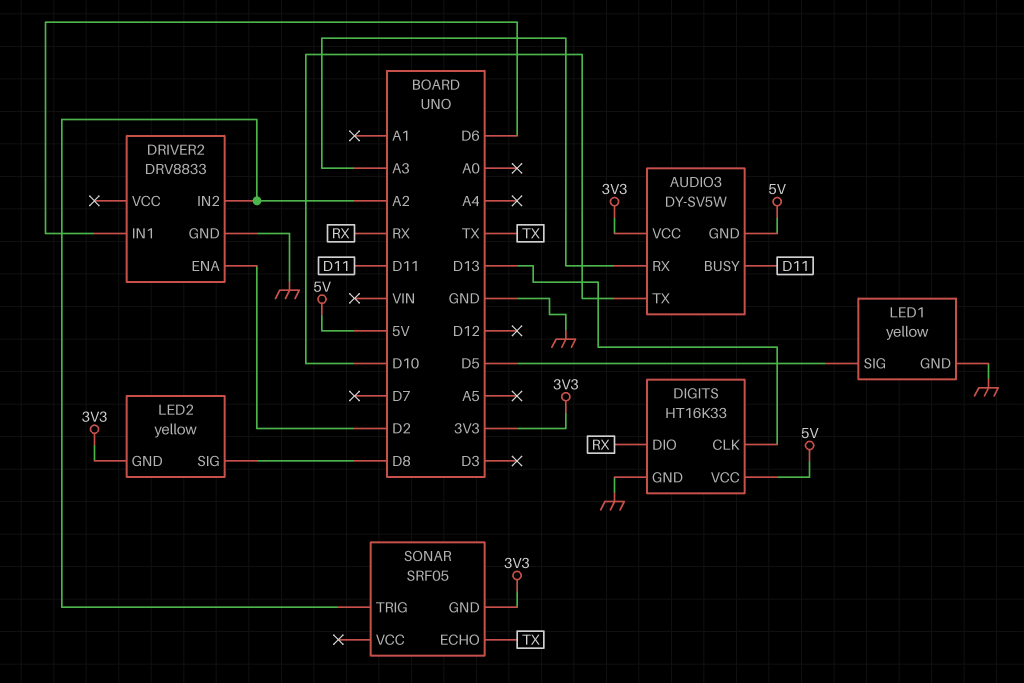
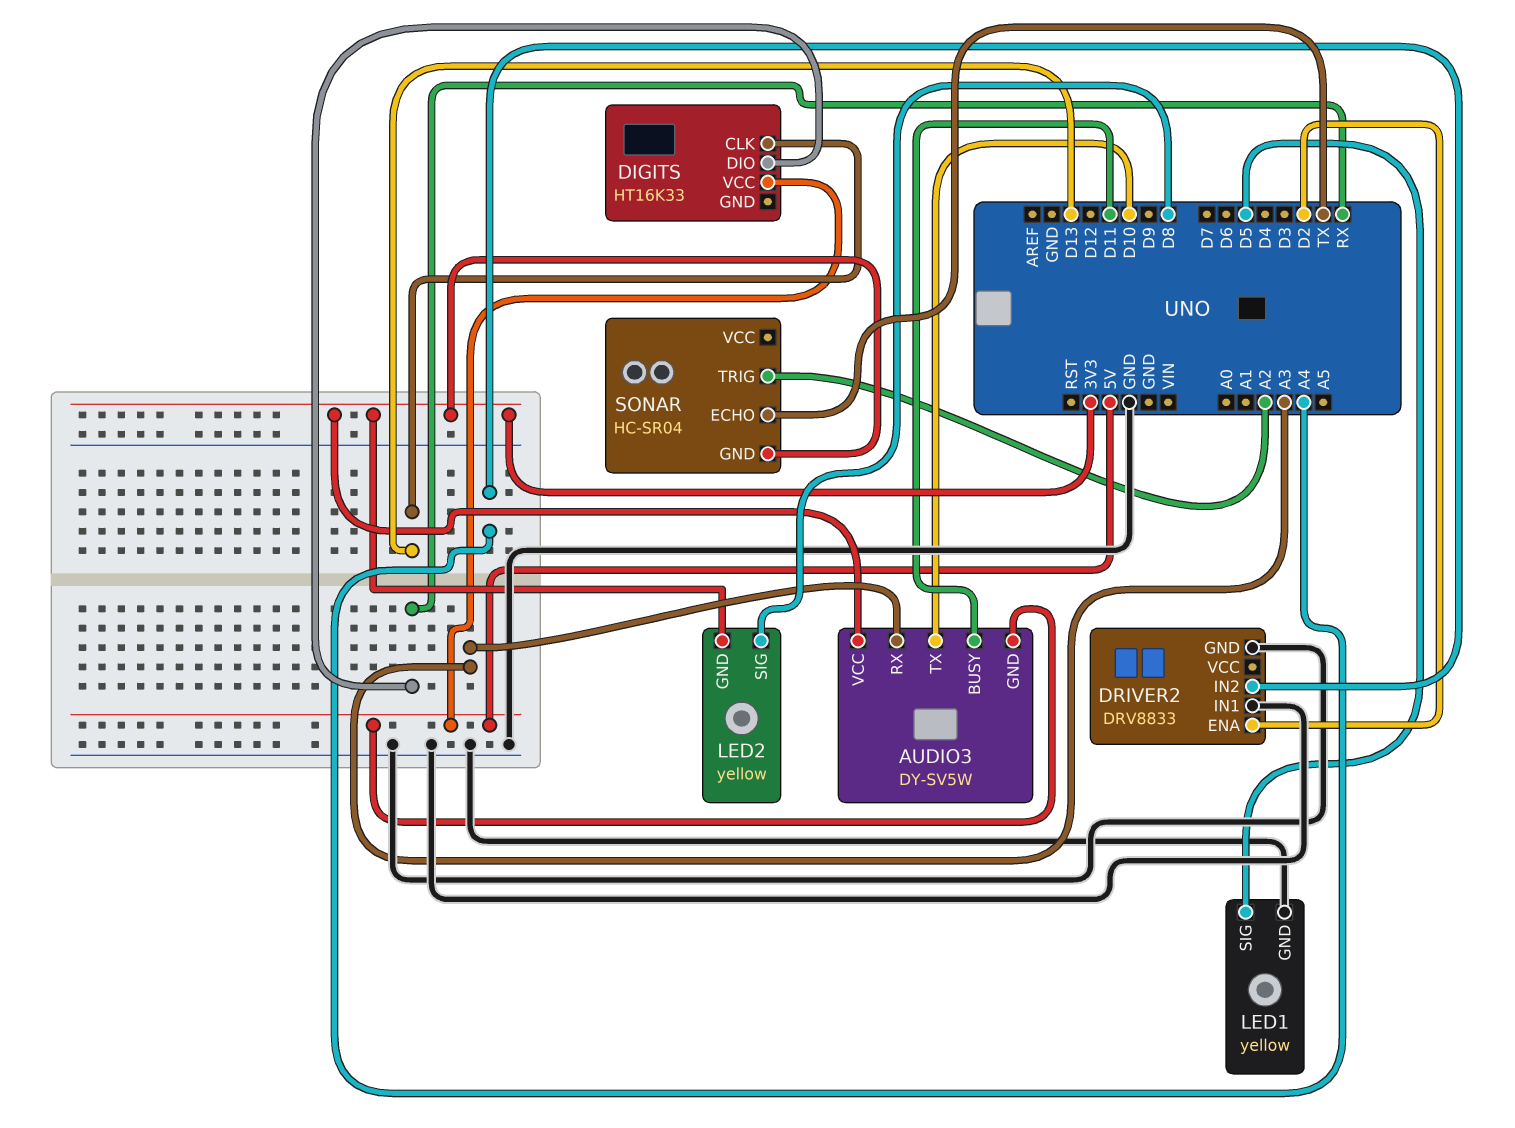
DIGITS pin GND: GND -> none
DRIVER2 pin IN1: D6 -> GND
DRIVER2 pin IN2: A2 -> A4
SONAR: SRF05 -> HC-SR04

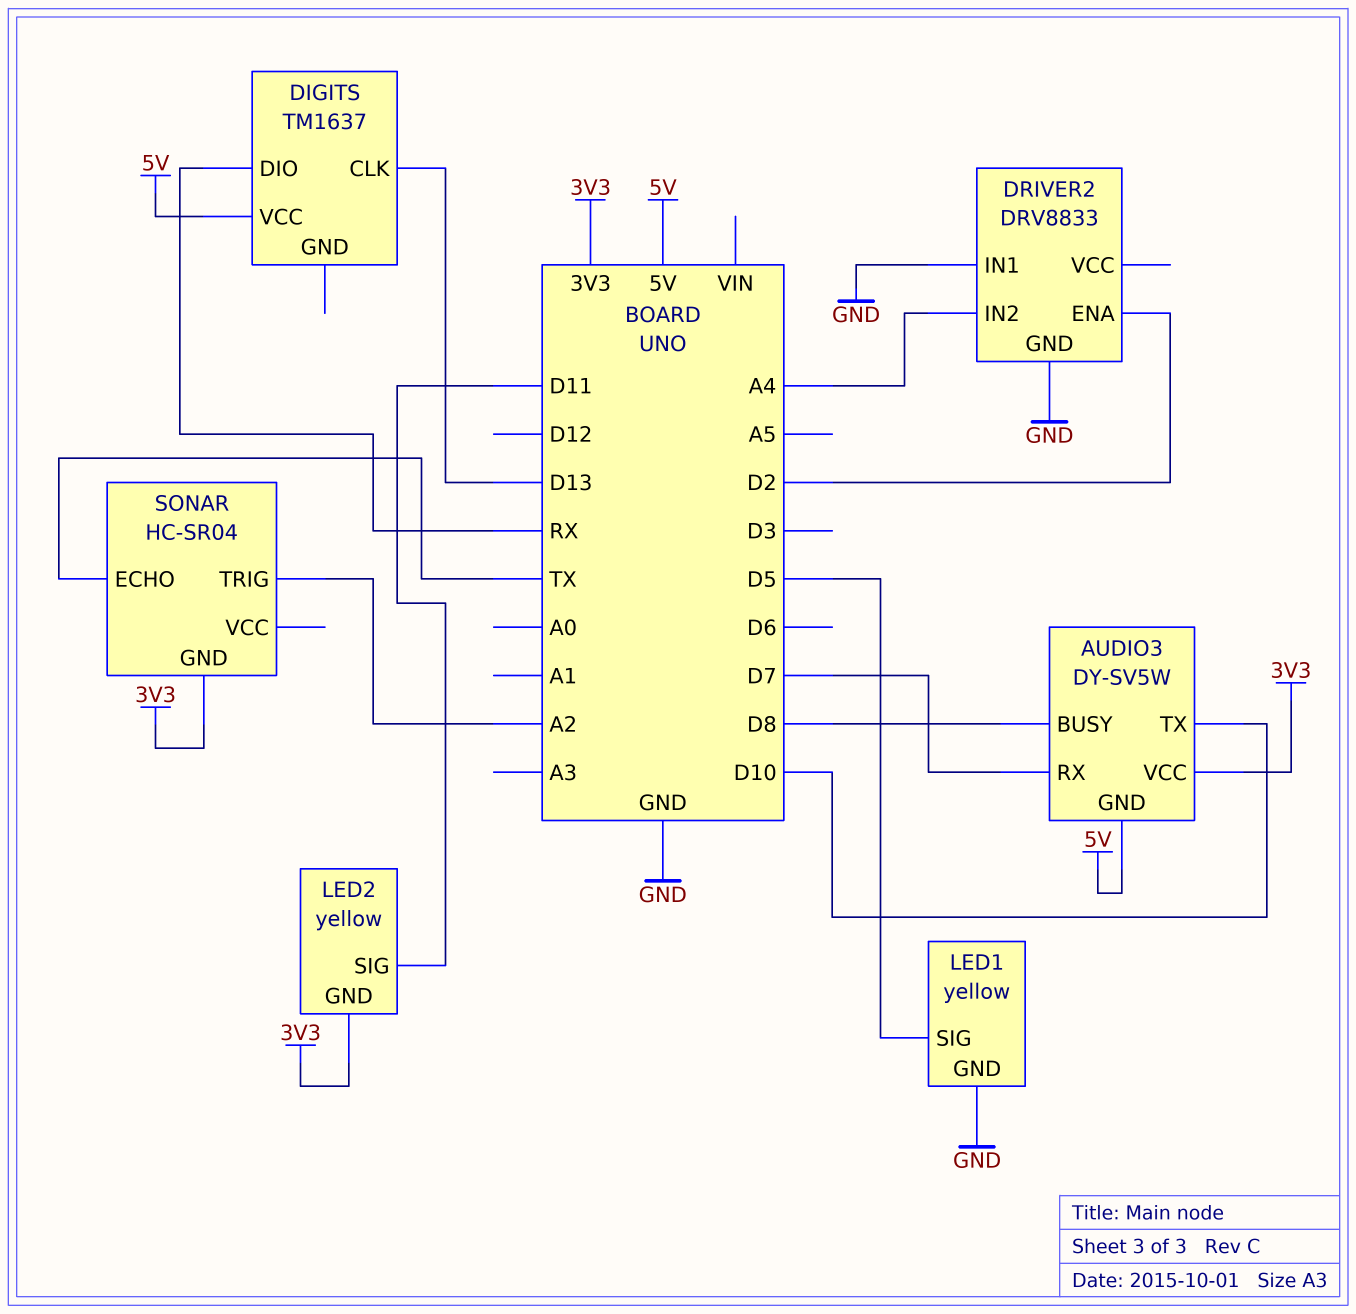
AUDIO3 pin BUSY: D11 -> D8
AUDIO3 pin RX: A3 -> D7
DIGITS: HT16K33 -> TM1637
LED2 pin SIG: D8 -> D11

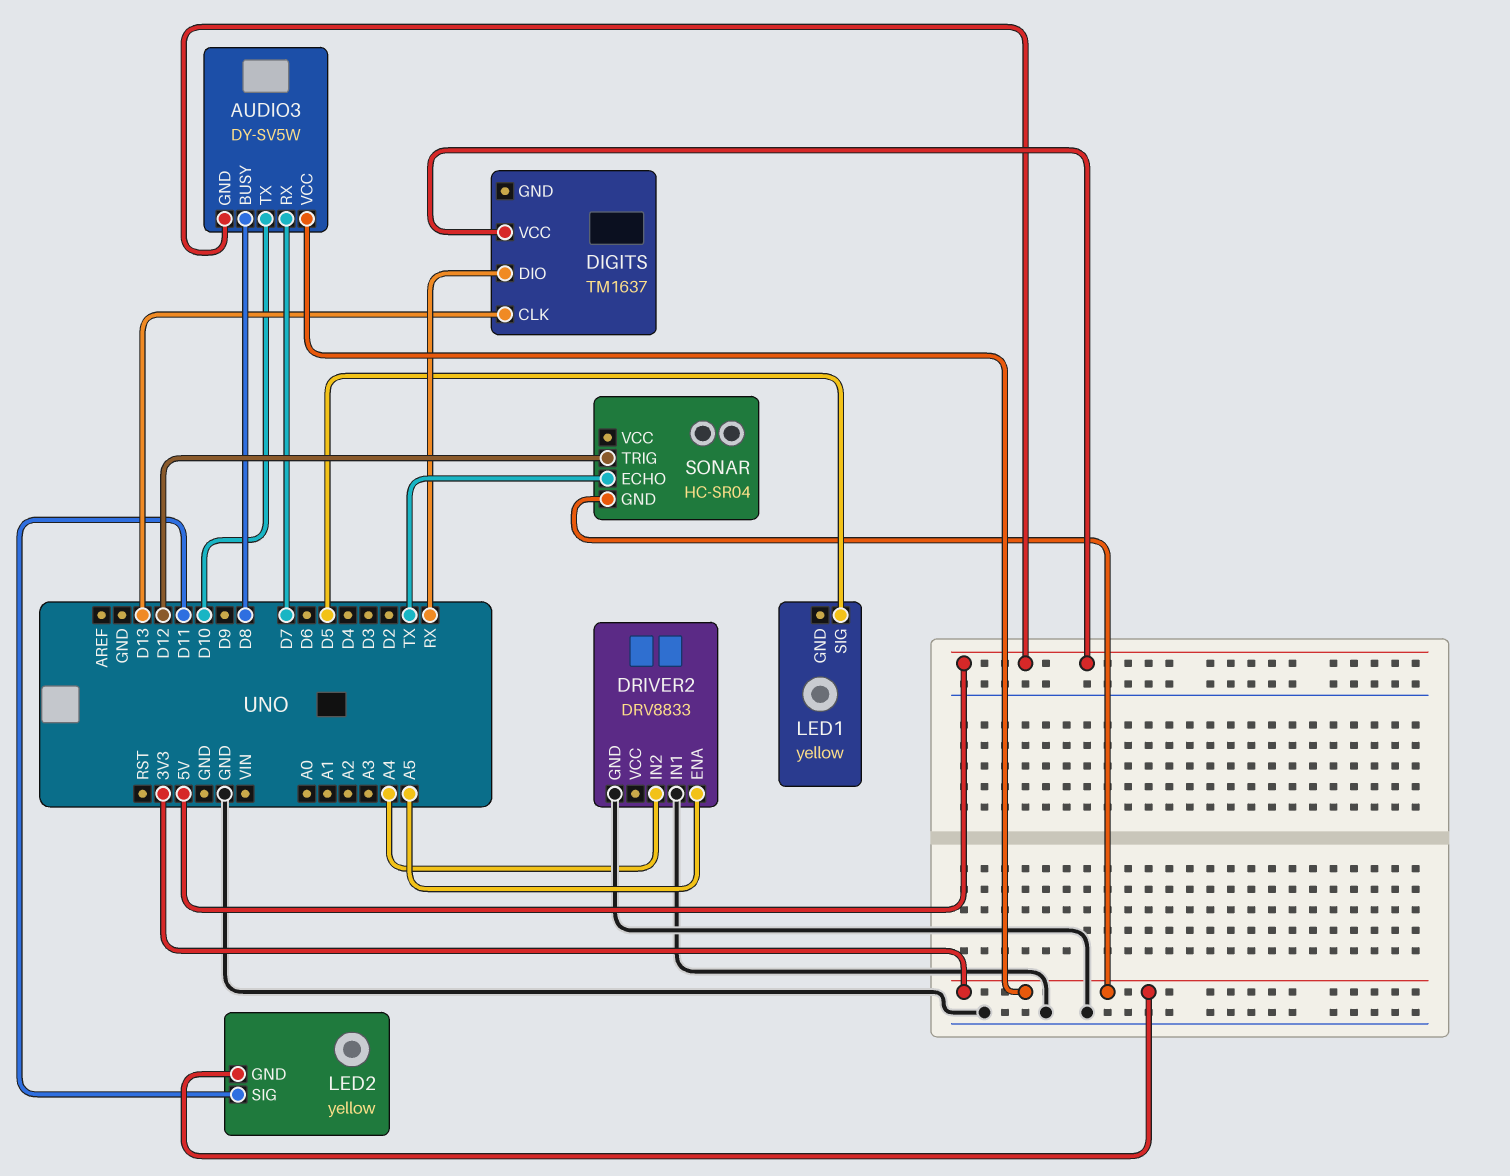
DRIVER2 pin ENA: D2 -> A5
LED1 pin GND: GND -> none
SONAR pin TRIG: A2 -> D12

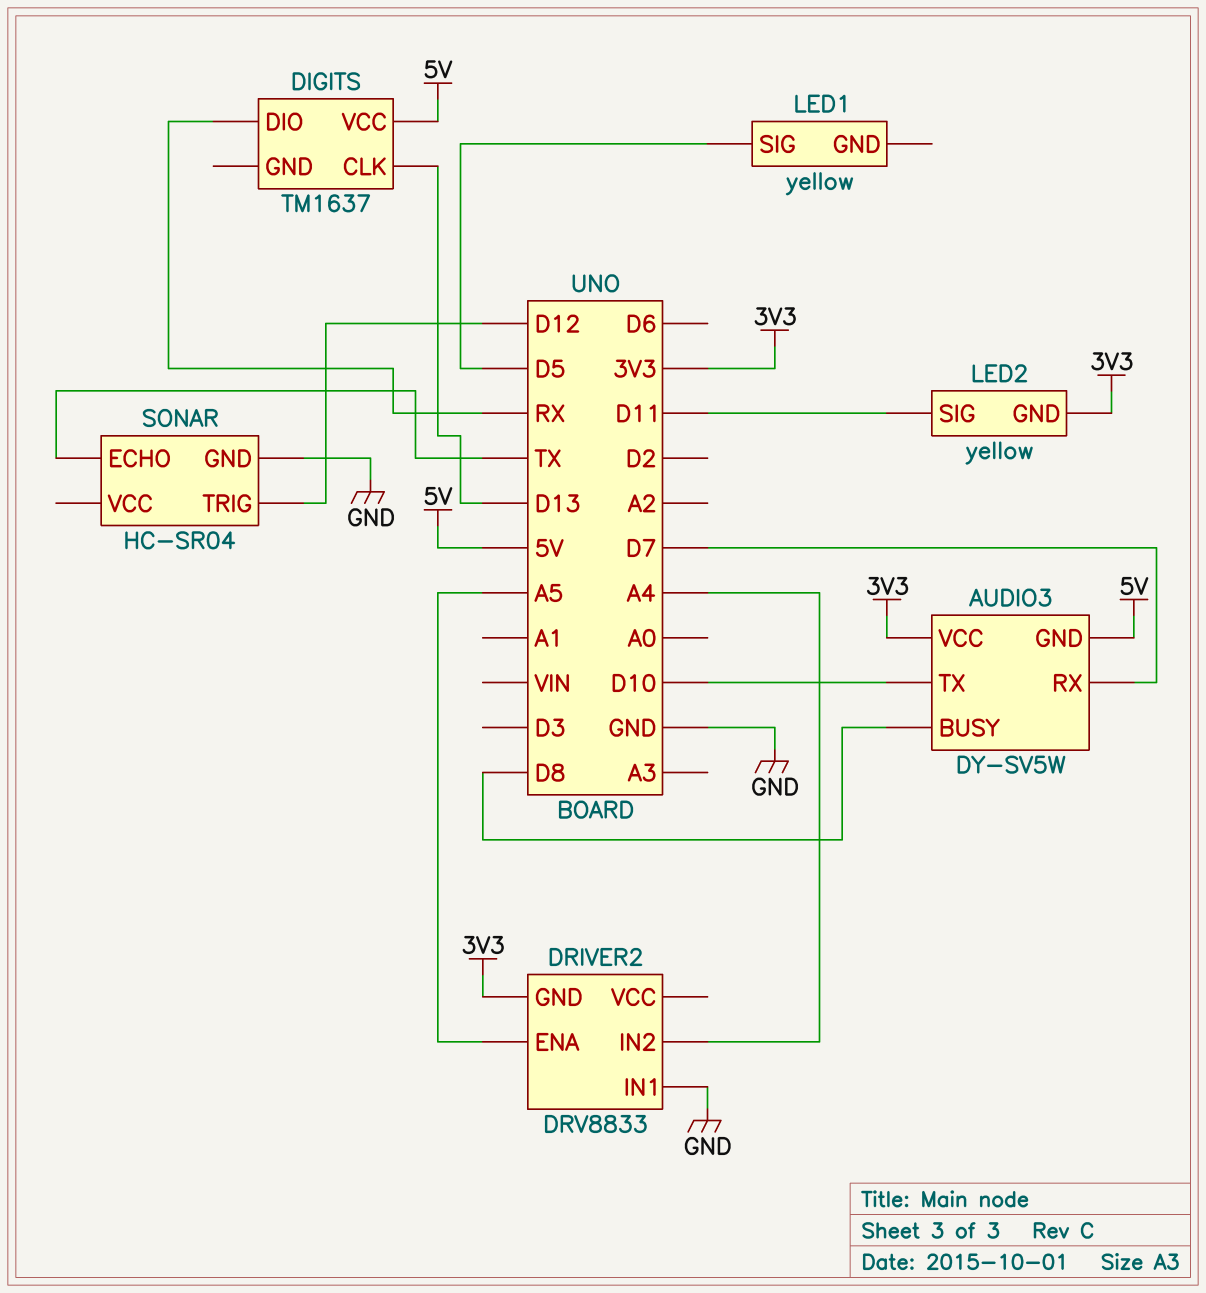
DRIVER2 pin GND: GND -> 3V3
SONAR pin GND: 3V3 -> GND

